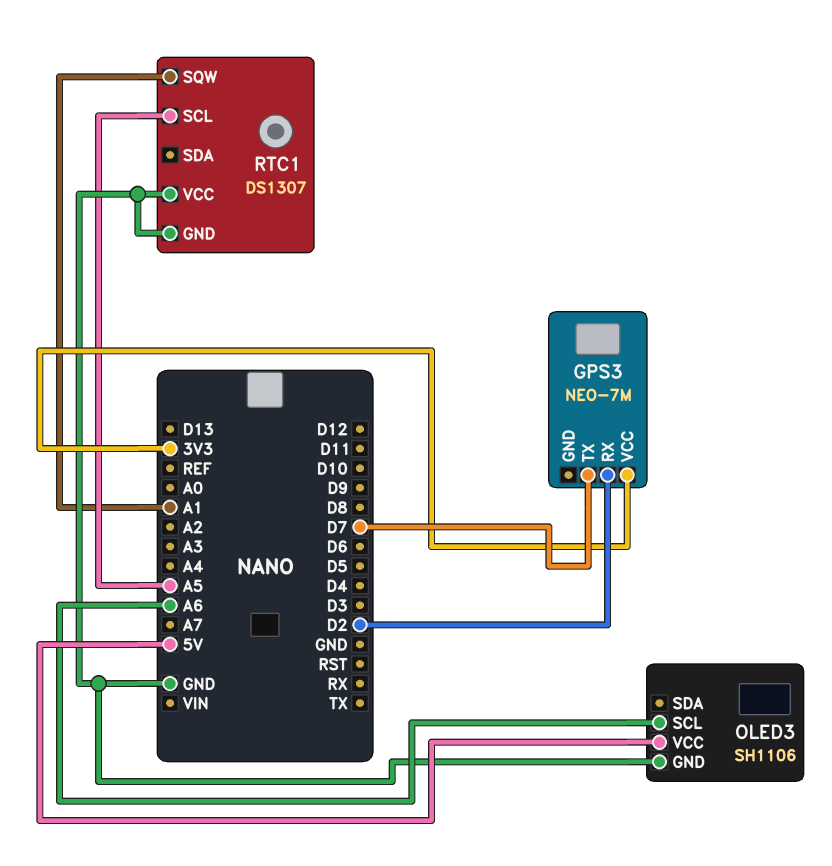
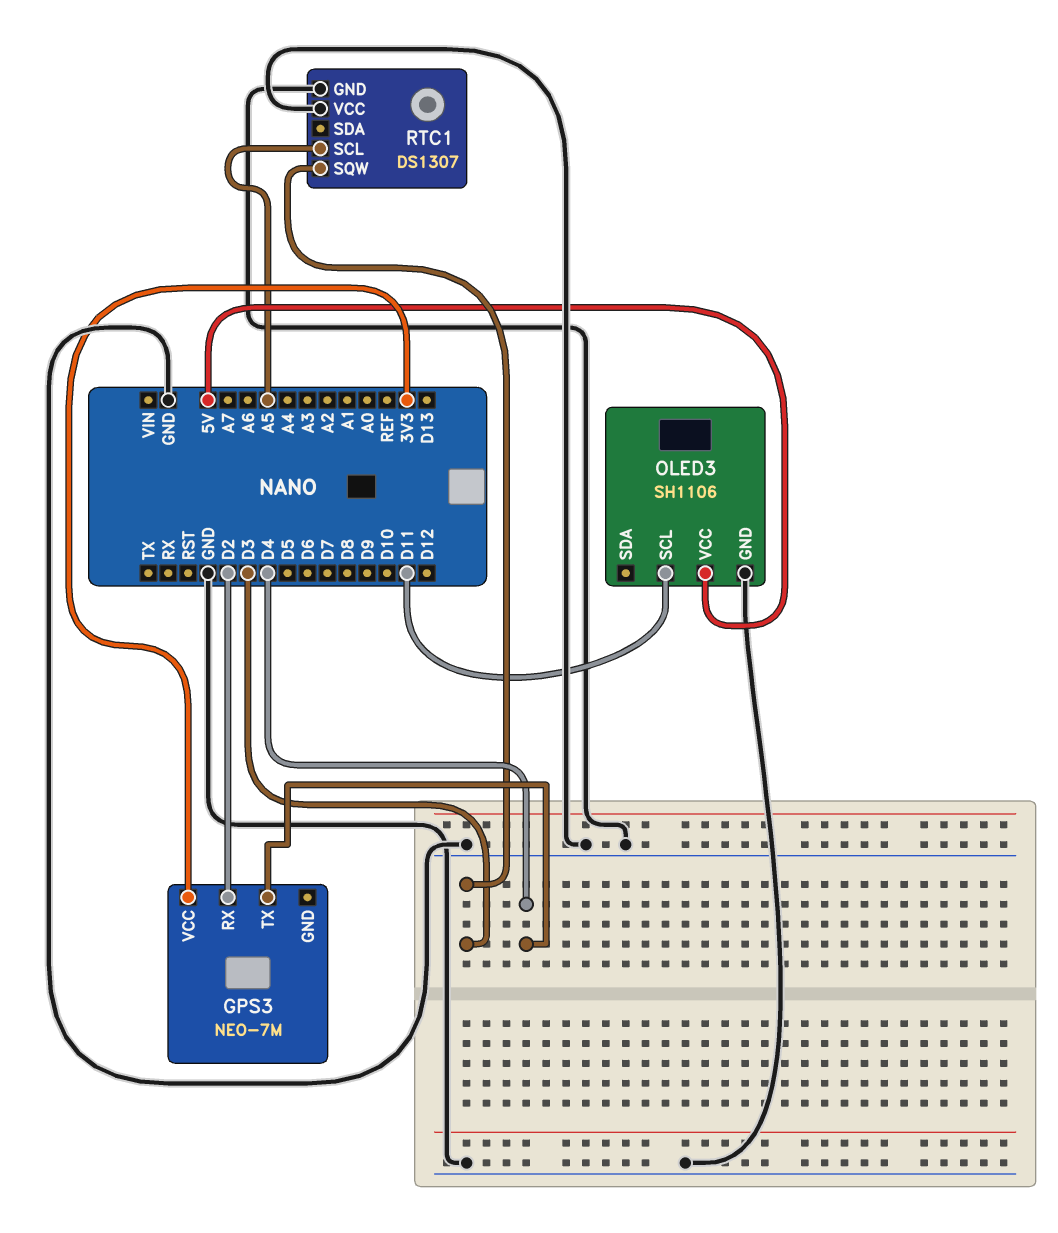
GPS3 pin TX: D7 -> D4
OLED3 pin SCL: A6 -> D11
RTC1 pin SQW: A1 -> D3

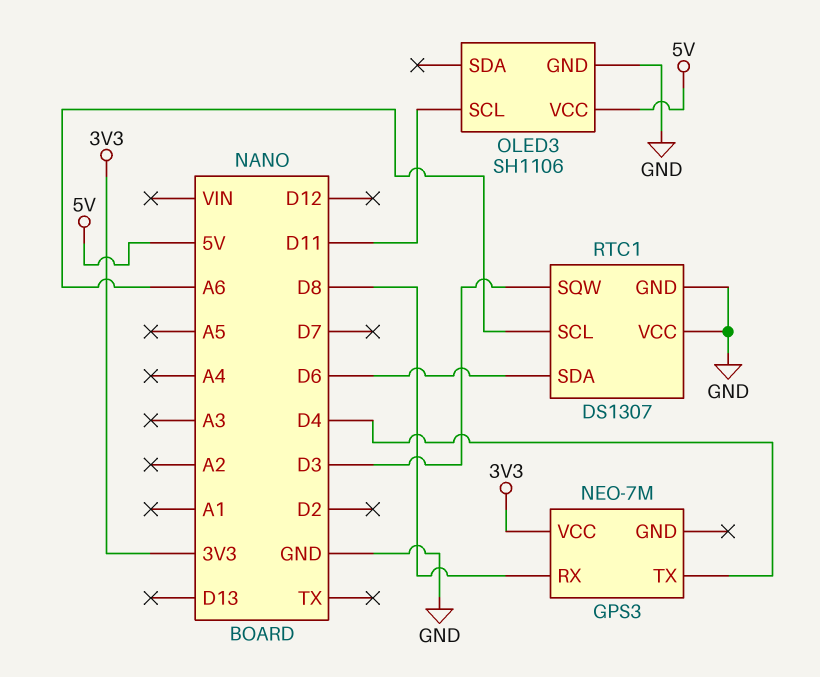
GPS3 pin RX: D2 -> D8
RTC1 pin SCL: A5 -> A6
RTC1 pin SDA: none -> D6

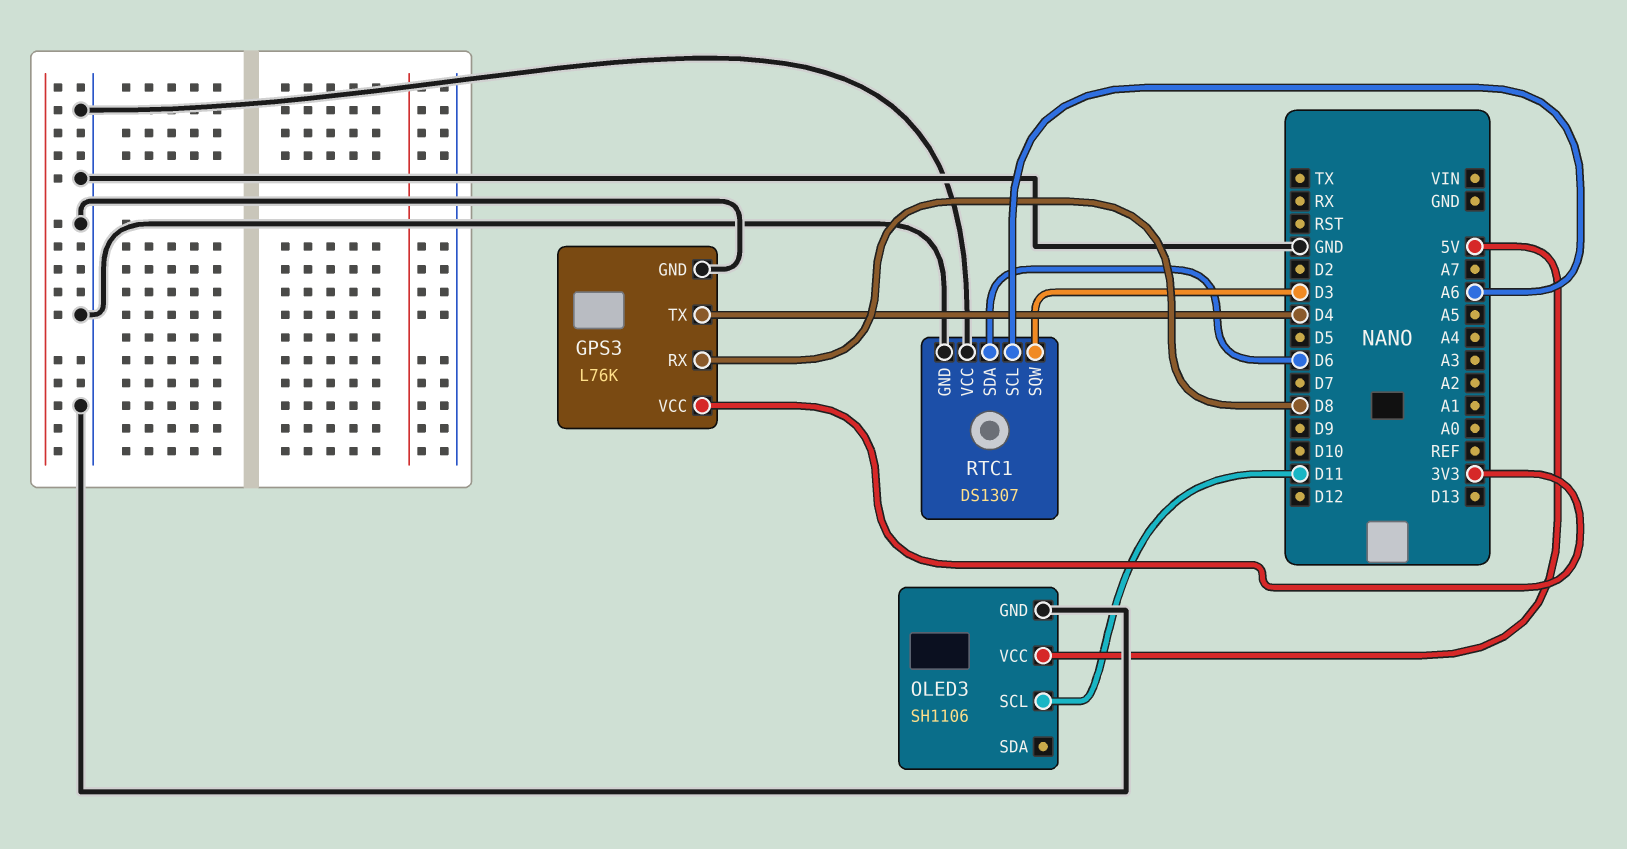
GPS3: NEO-7M -> L76K
GPS3 pin GND: none -> GND

